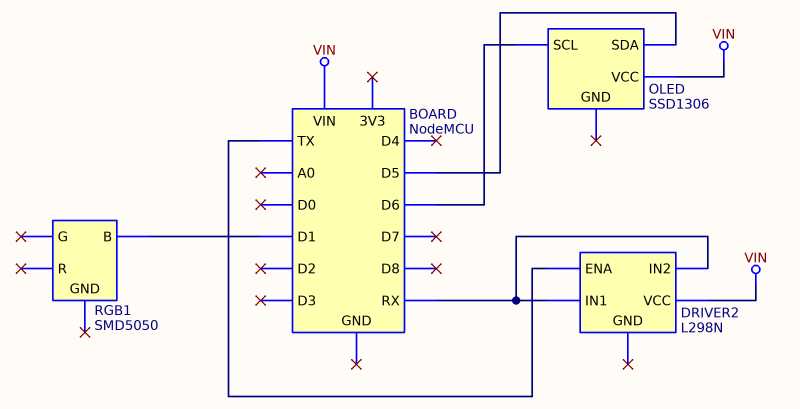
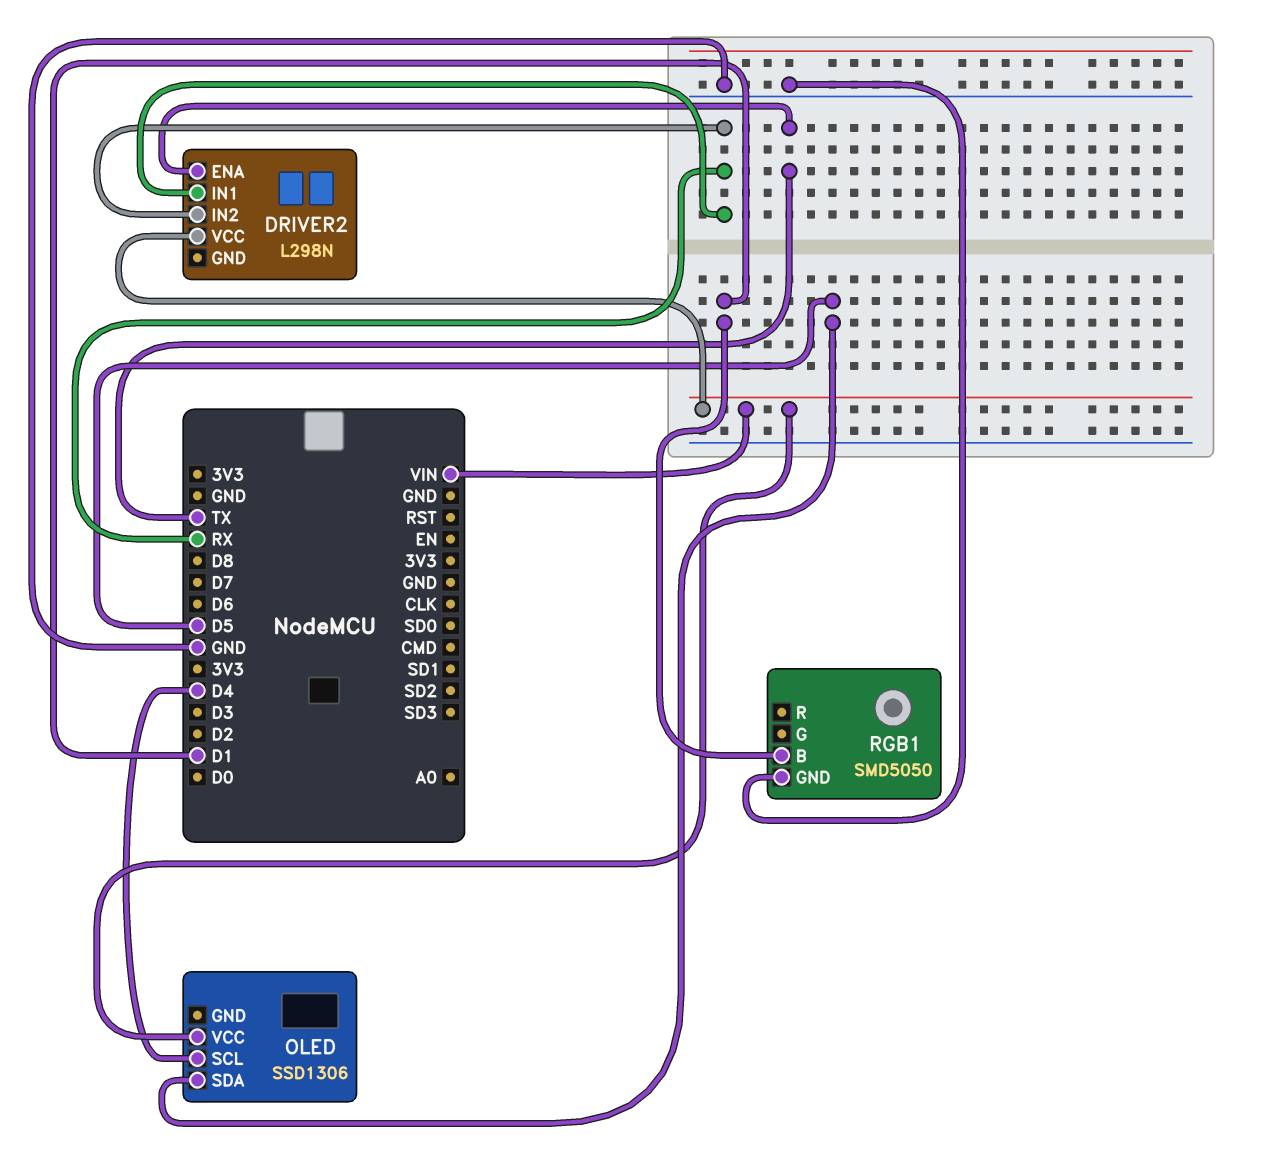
OLED pin SCL: D6 -> D4
RGB1 pin GND: none -> GND

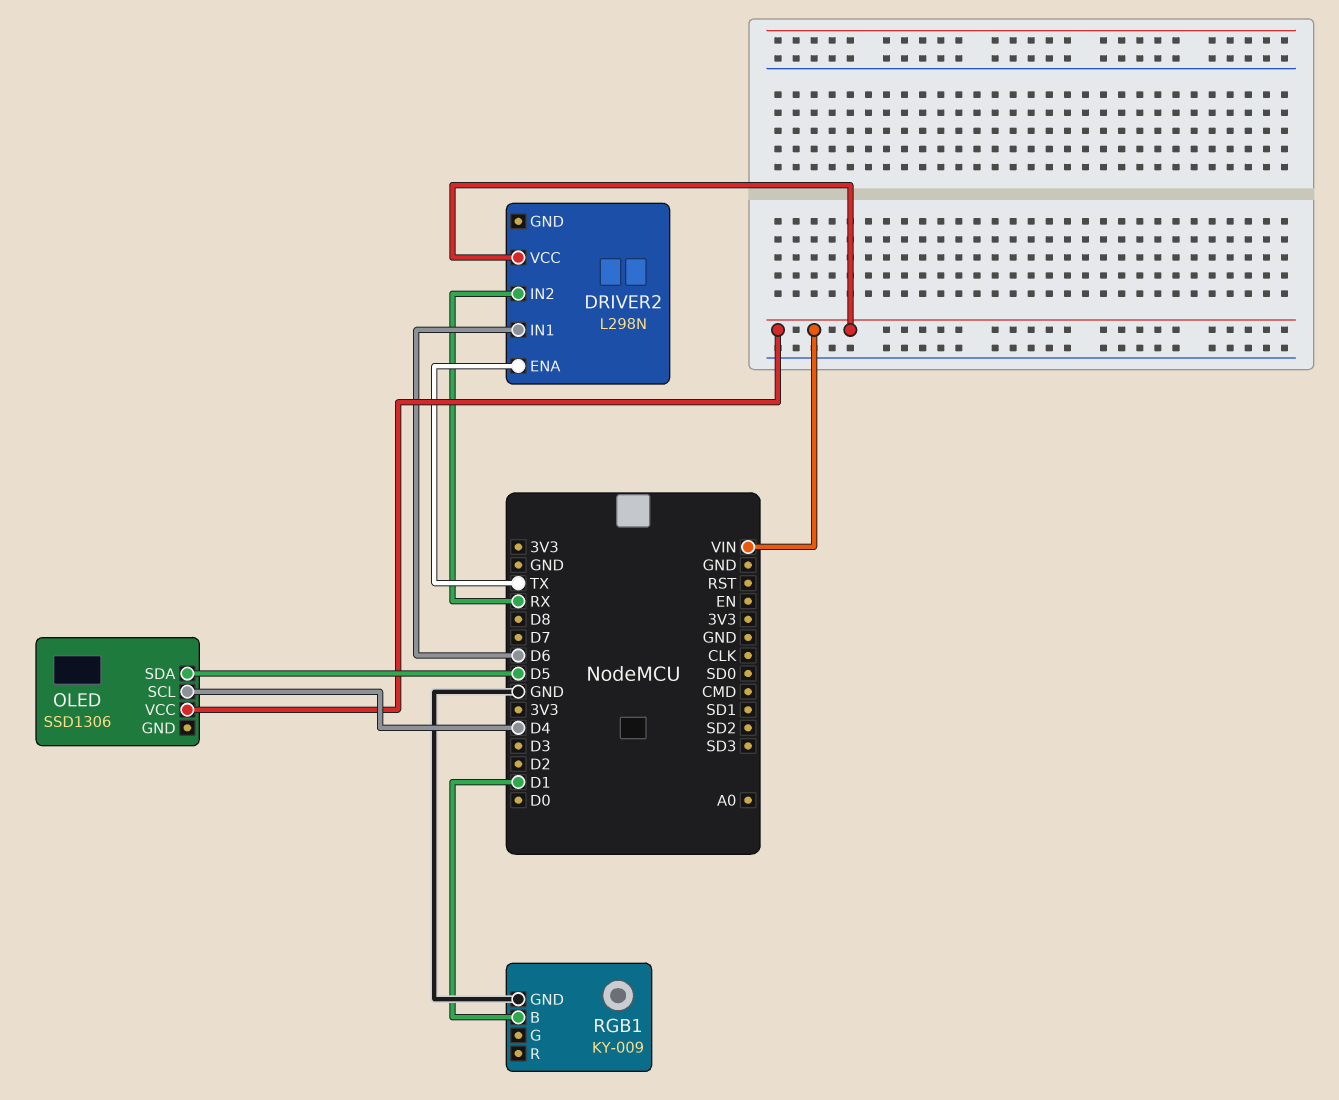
DRIVER2 pin IN1: RX -> D6
RGB1: SMD5050 -> KY-009

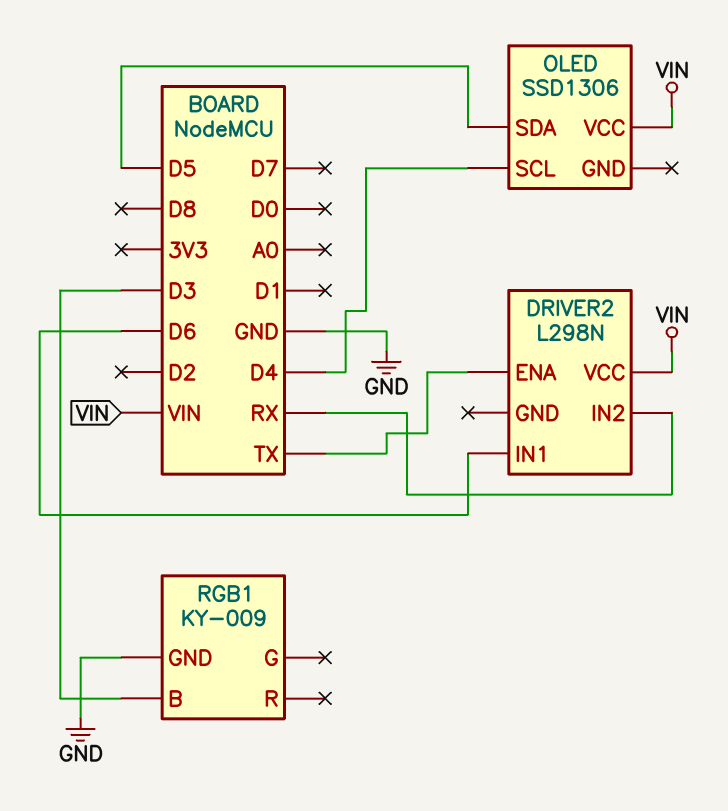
RGB1 pin B: D1 -> D3

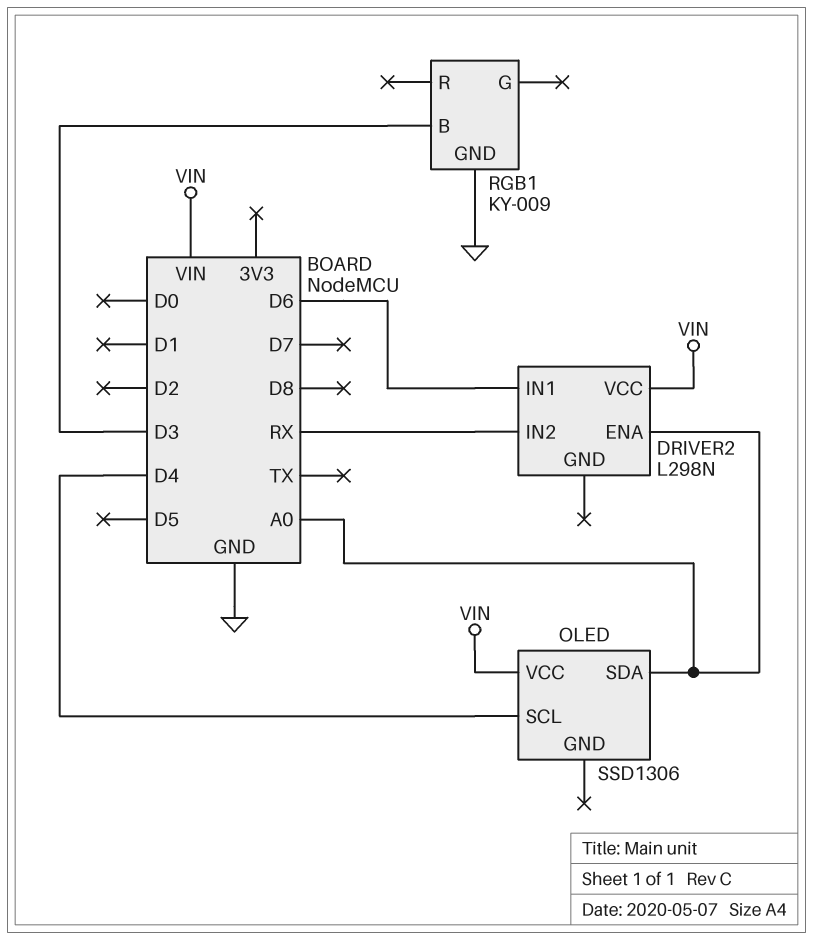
DRIVER2 pin ENA: TX -> A0
OLED pin SDA: D5 -> A0

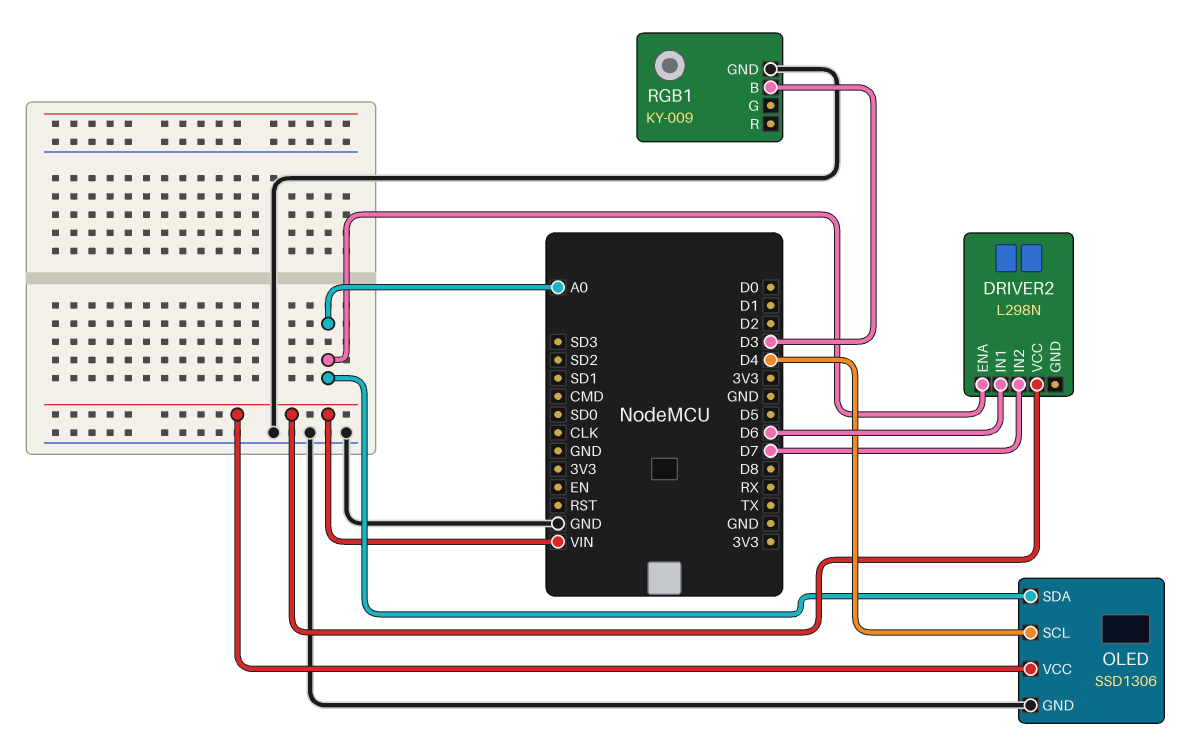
DRIVER2 pin IN2: RX -> D7
OLED pin GND: none -> GND

